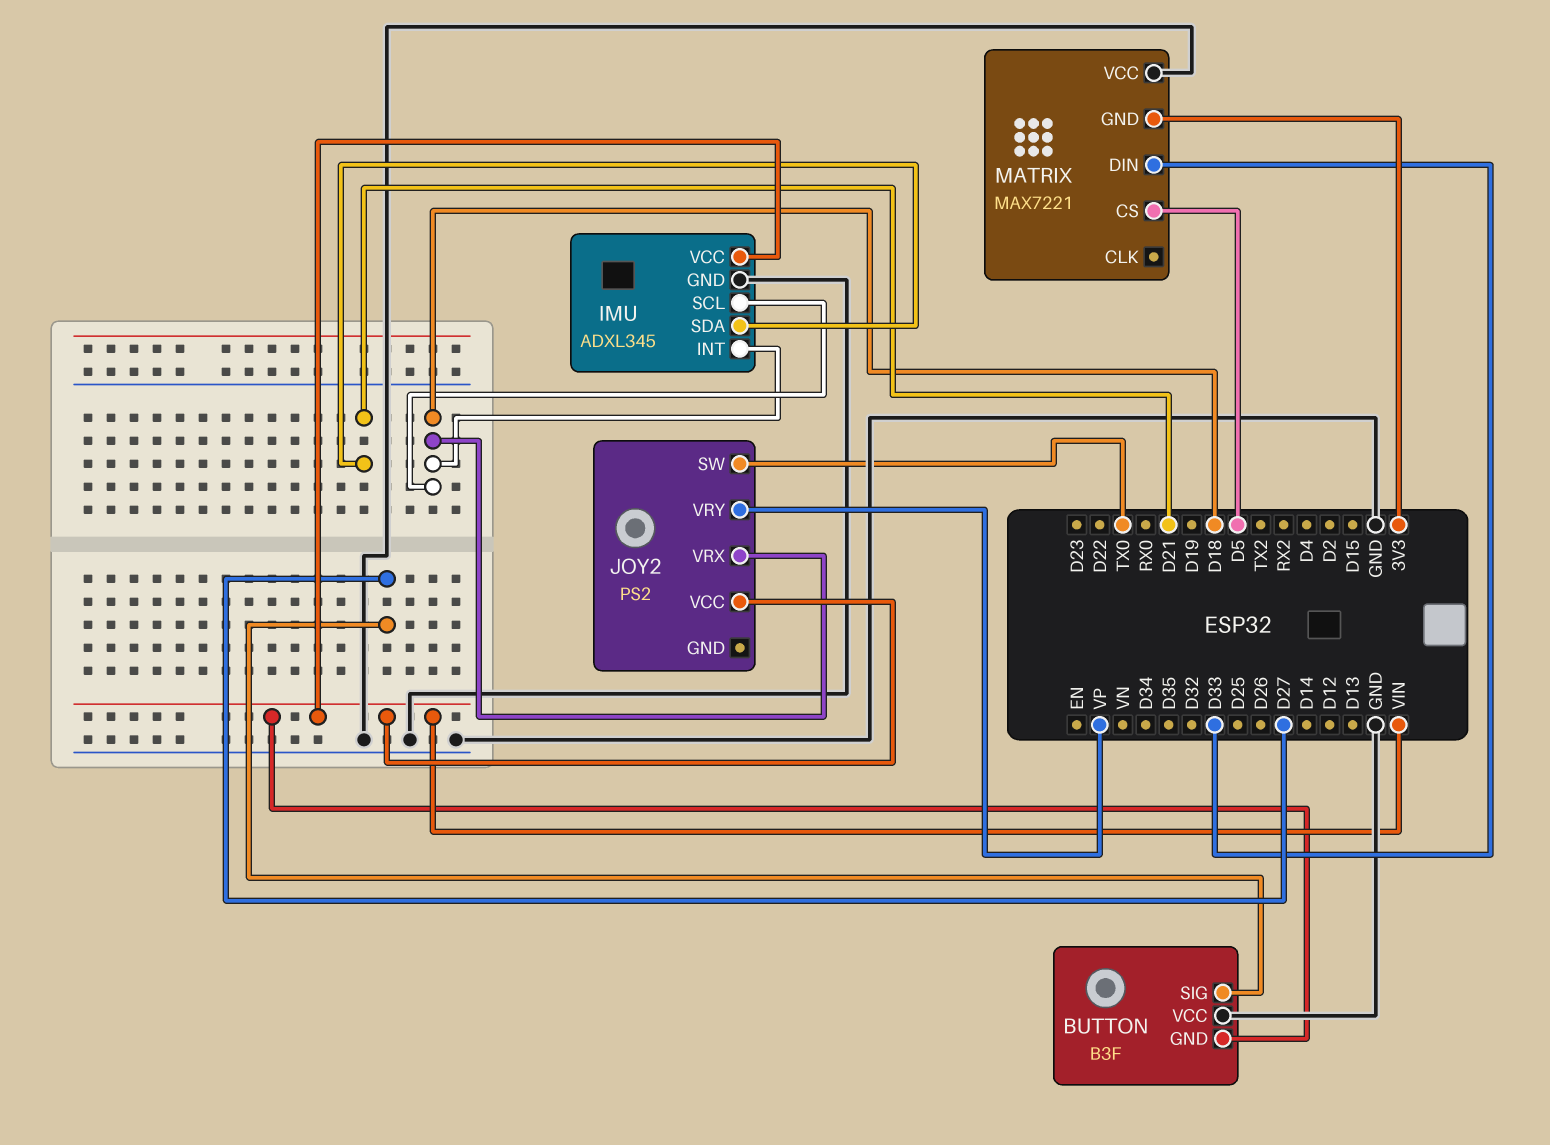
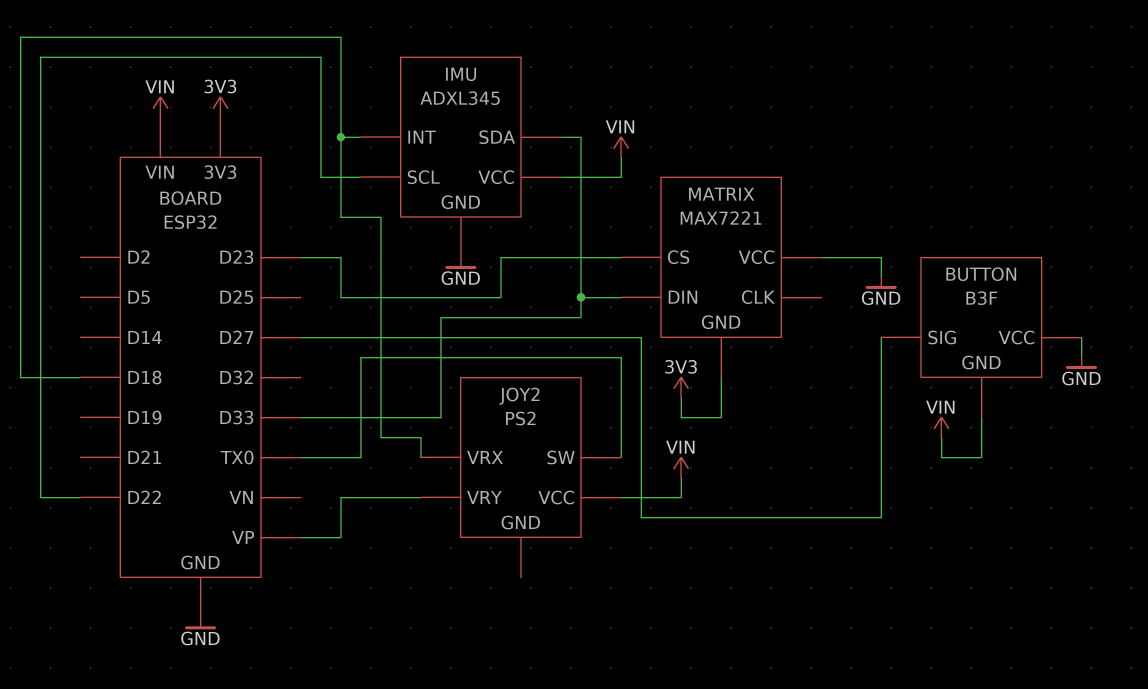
IMU pin SCL: D18 -> D22
IMU pin SDA: D21 -> D33
MATRIX pin CS: D5 -> D23

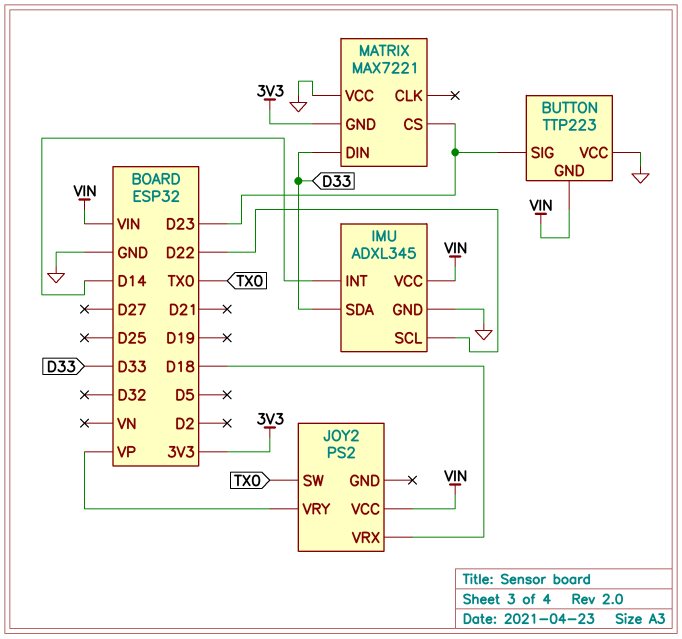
BUTTON: B3F -> TTP223
BUTTON pin SIG: D27 -> D23
IMU pin INT: D18 -> D14

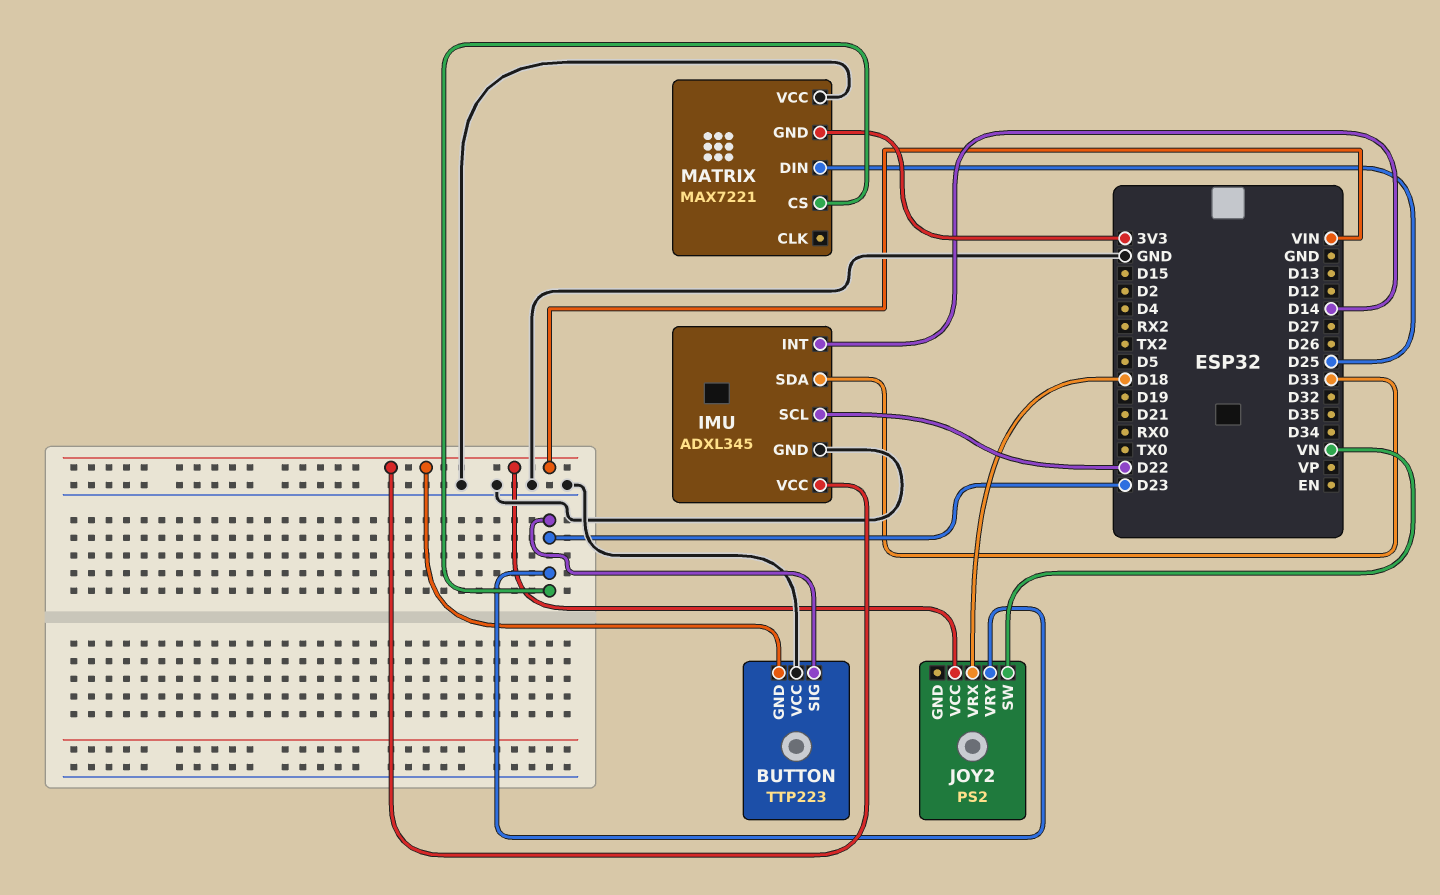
JOY2 pin SW: TX0 -> VN
JOY2 pin VRY: VP -> D23
MATRIX pin DIN: D33 -> D25

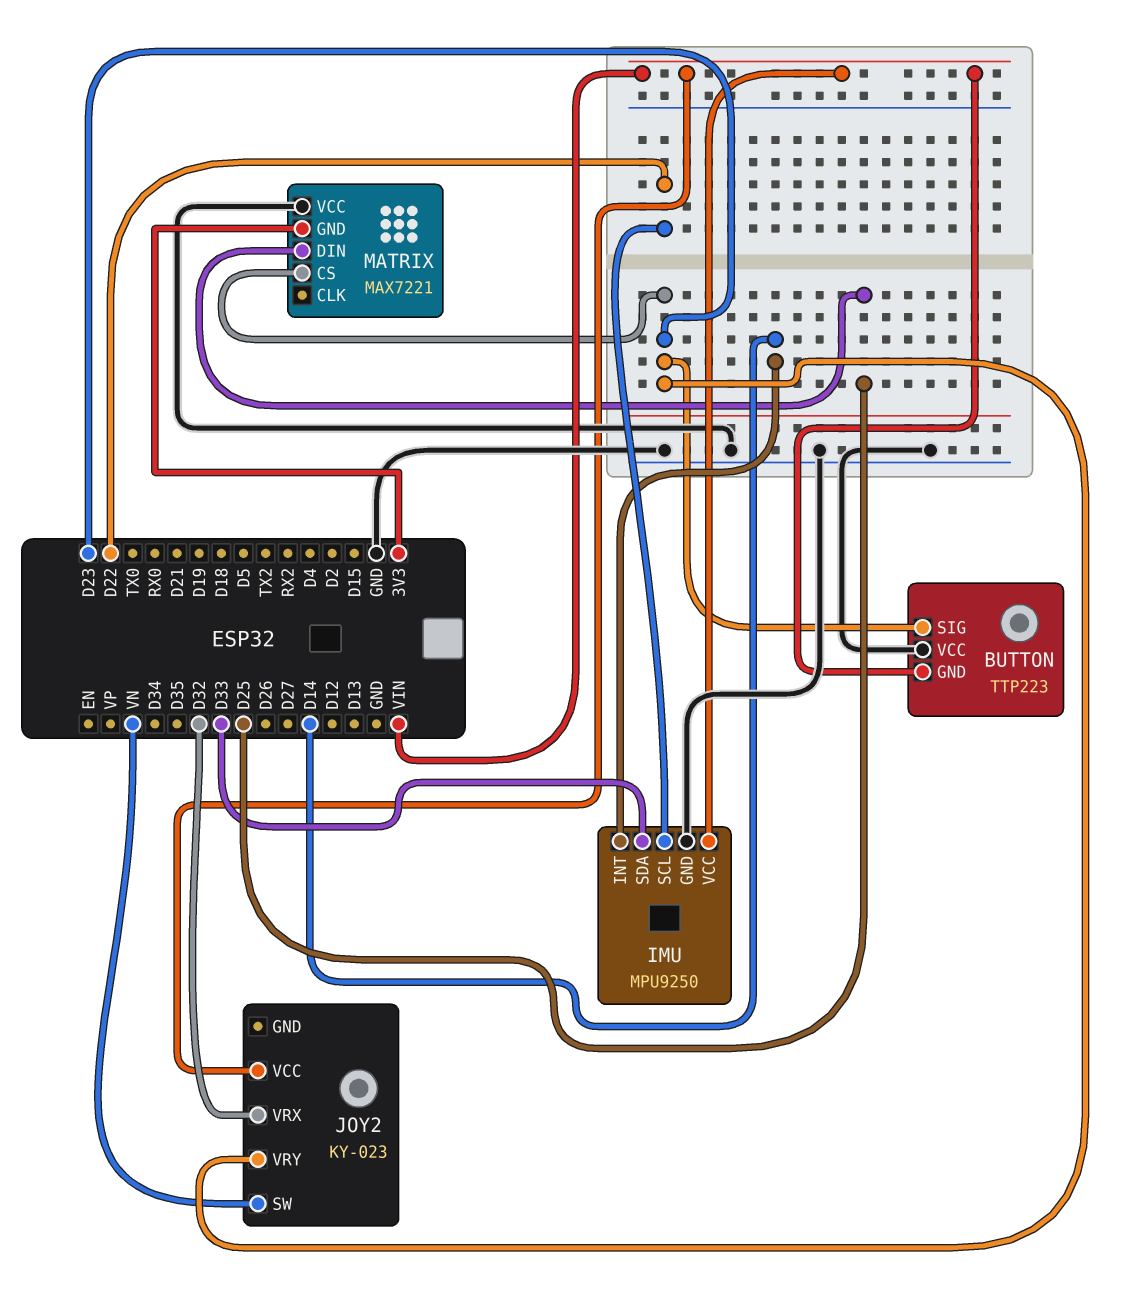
IMU: ADXL345 -> MPU9250
JOY2: PS2 -> KY-023
JOY2 pin VRX: D18 -> D32

